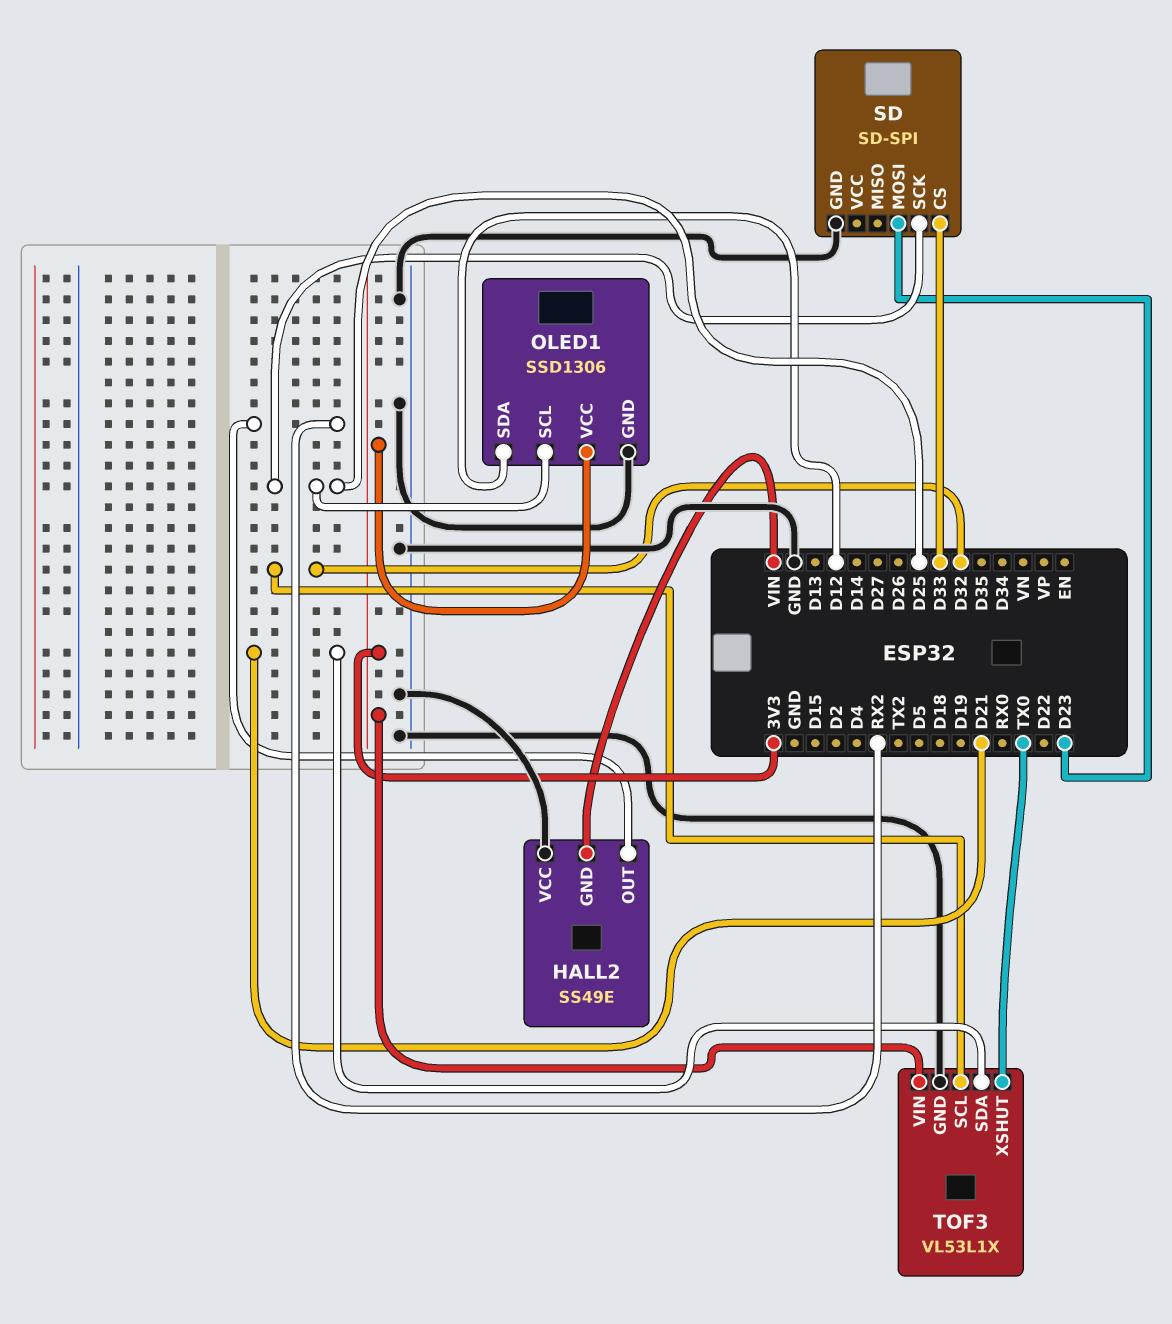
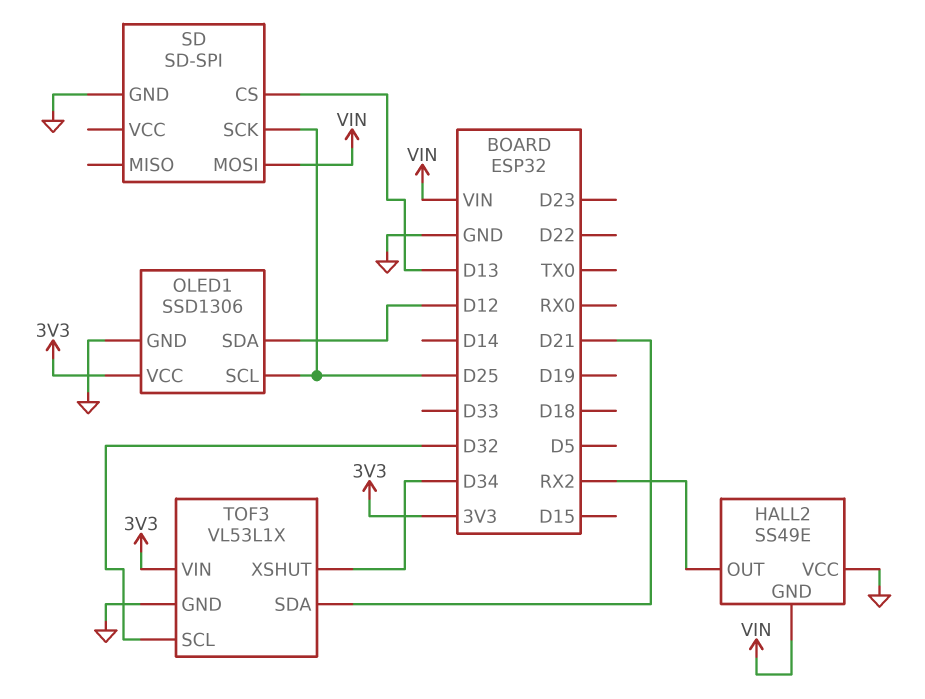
SD pin CS: D33 -> D13
SD pin MOSI: D23 -> VIN
TOF3 pin XSHUT: TX0 -> D34

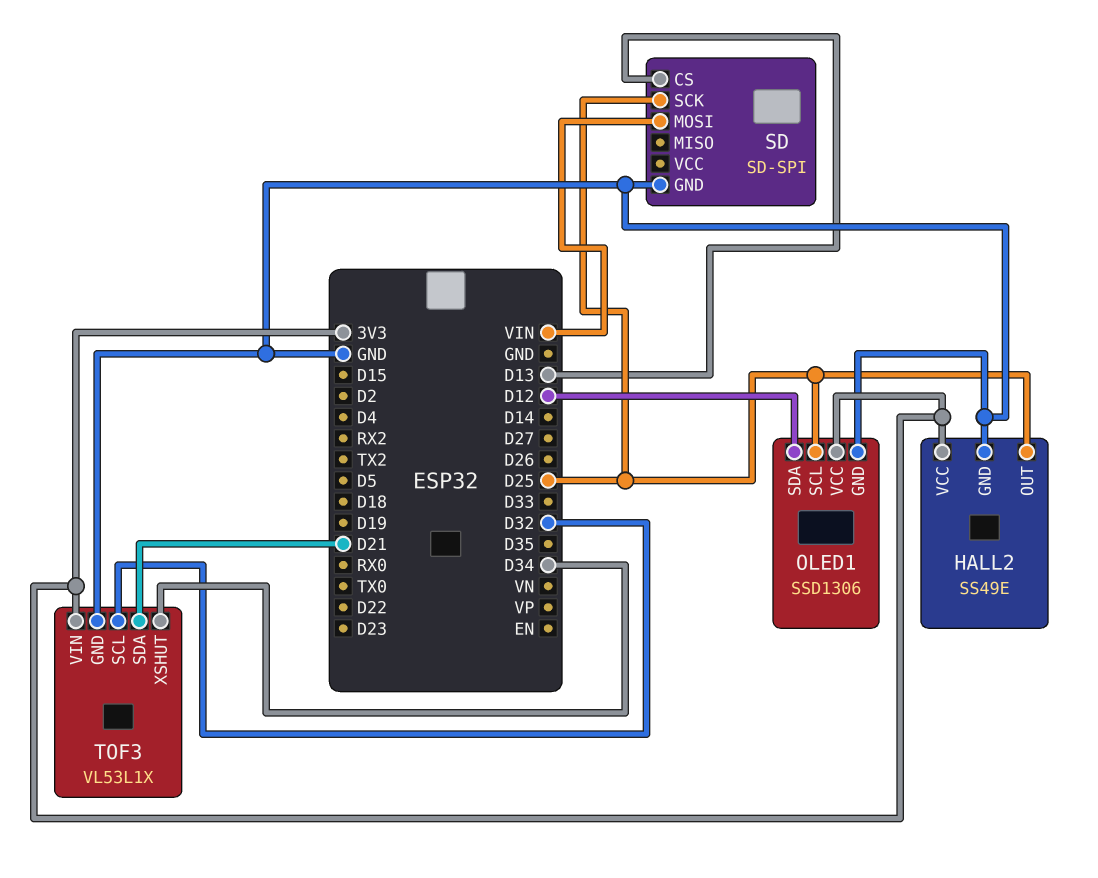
HALL2 pin GND: VIN -> GND
HALL2 pin OUT: RX2 -> D25
HALL2 pin VCC: GND -> 3V3

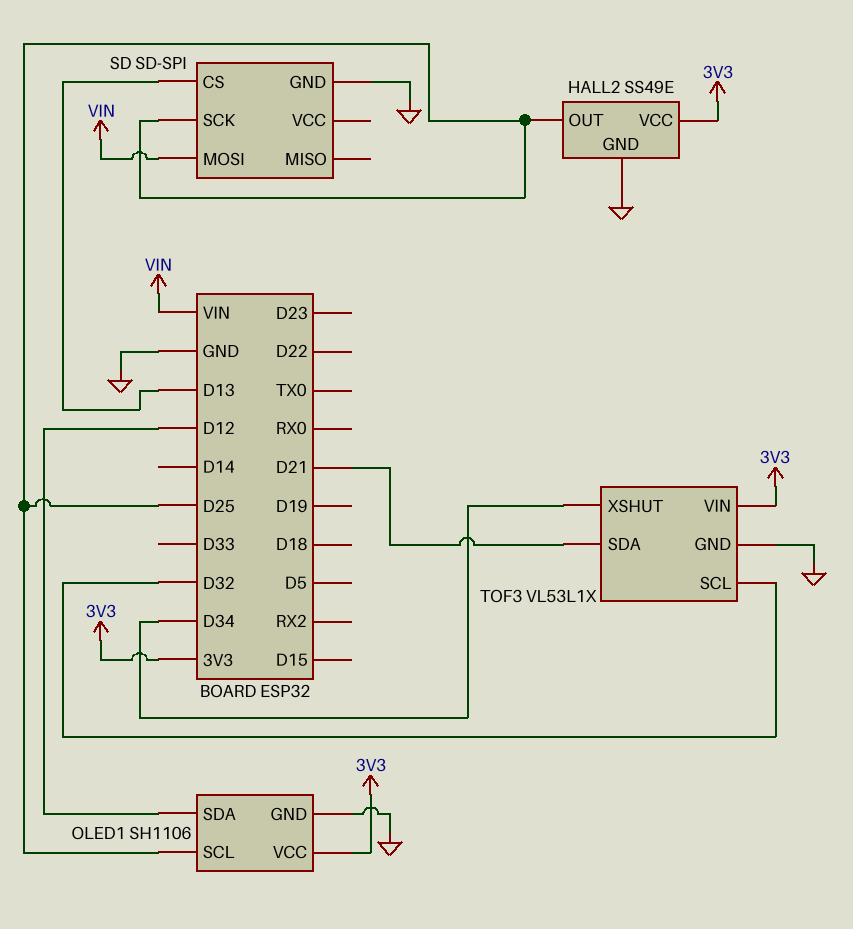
OLED1: SSD1306 -> SH1106

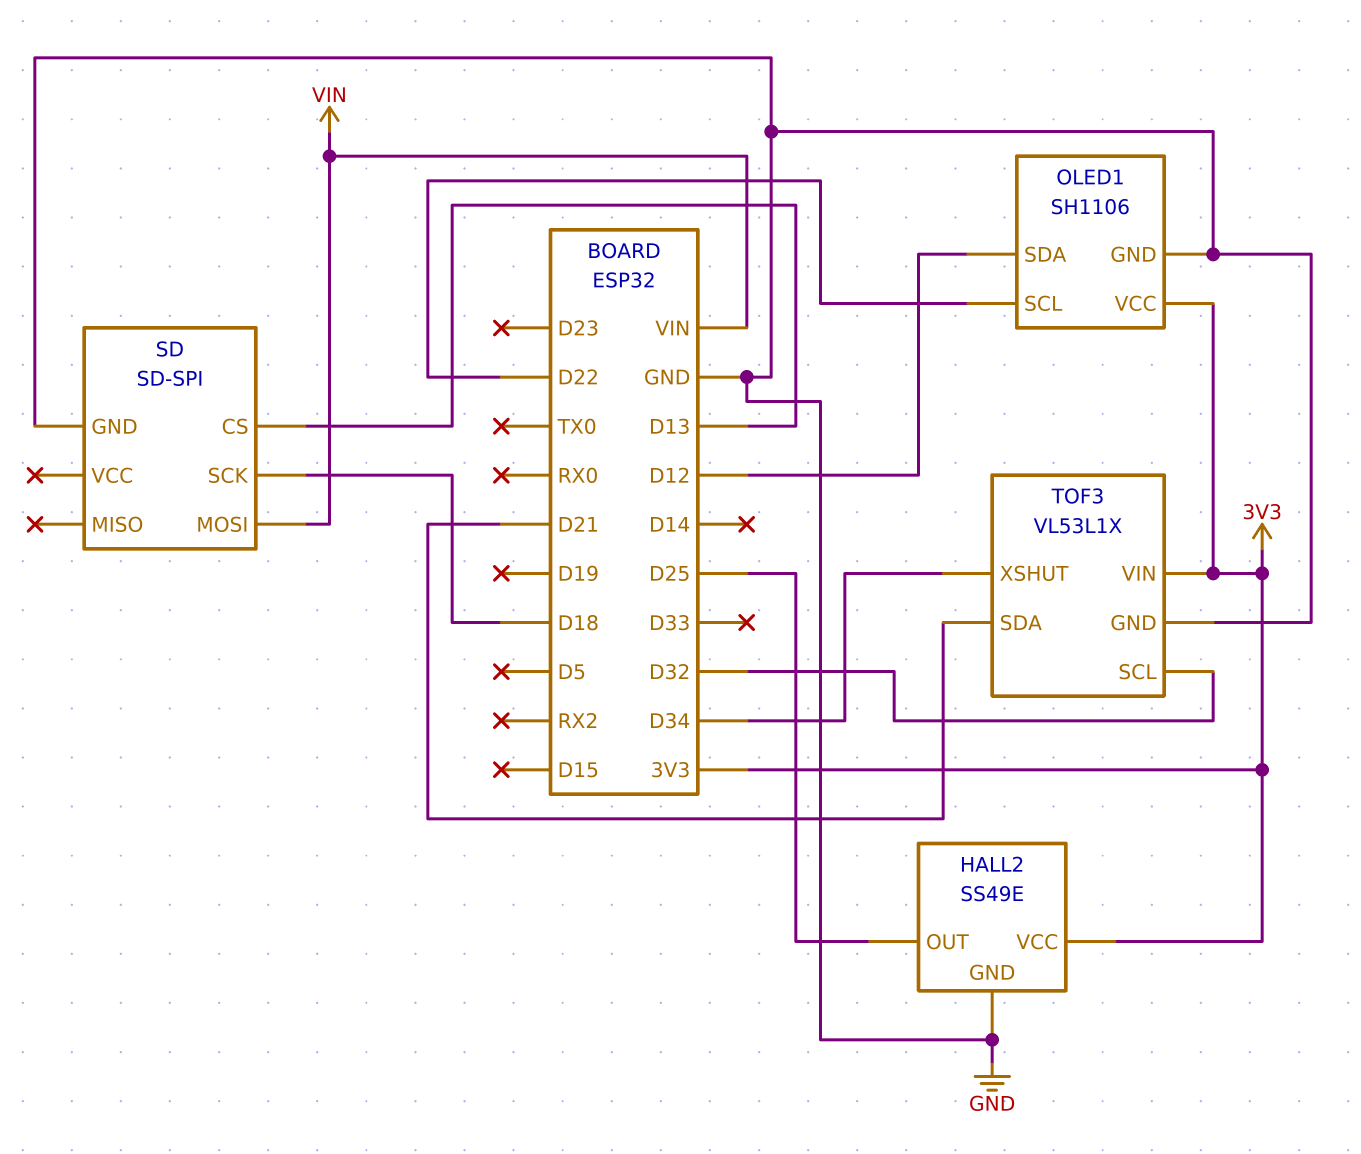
OLED1 pin SCL: D25 -> D22
SD pin SCK: D25 -> D18

